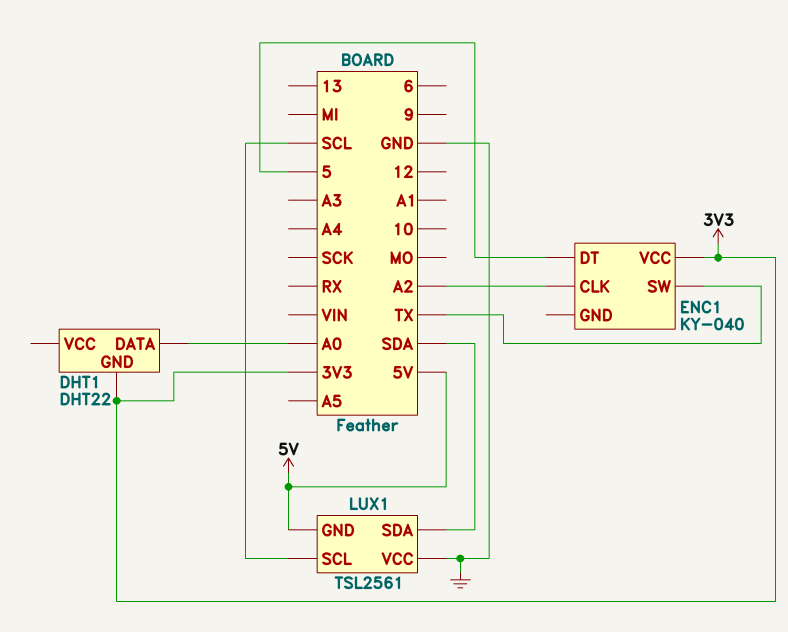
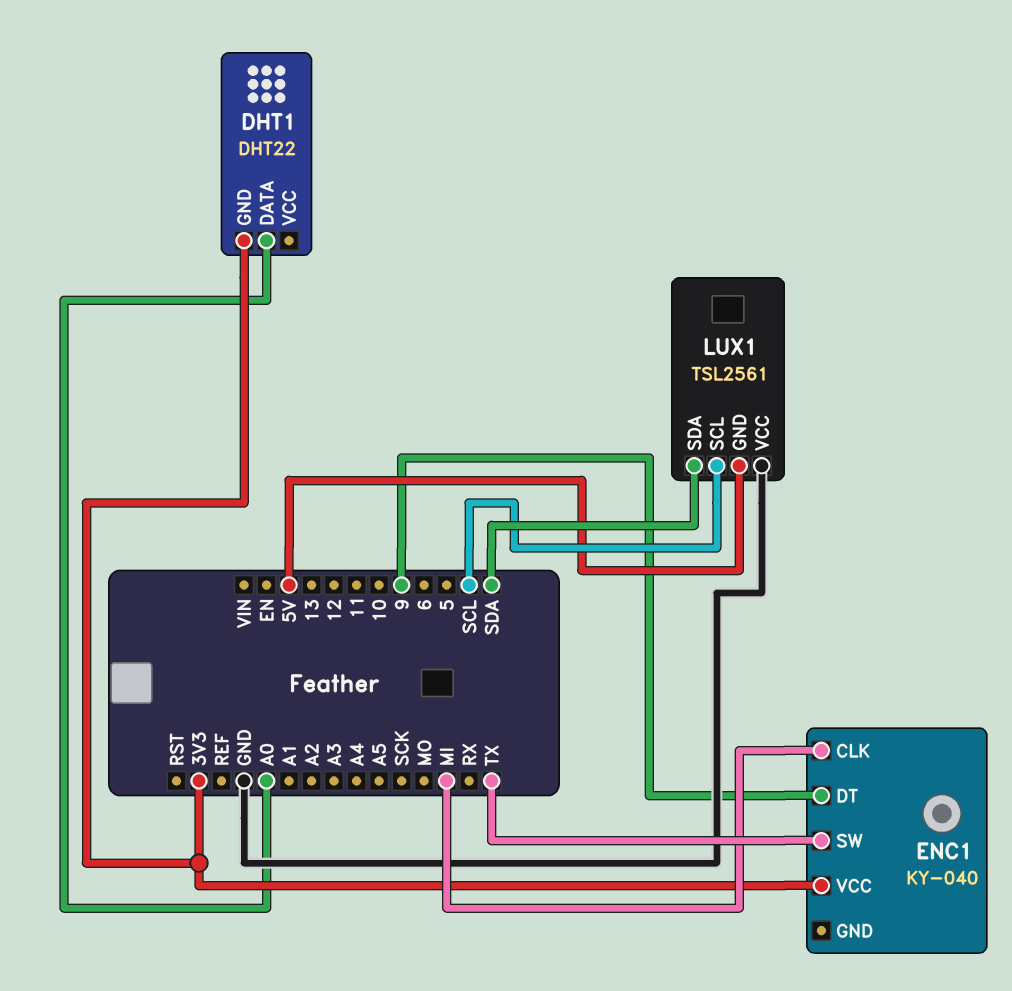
ENC1 pin CLK: A2 -> MI
ENC1 pin DT: 5 -> 9

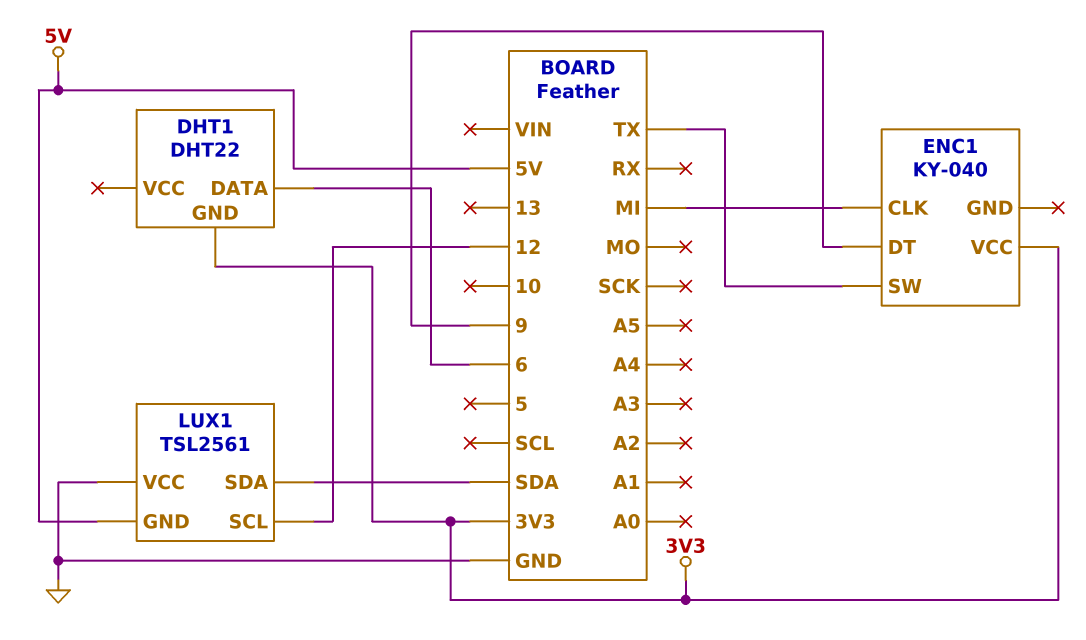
DHT1 pin DATA: A0 -> 6
LUX1 pin SCL: SCL -> 12

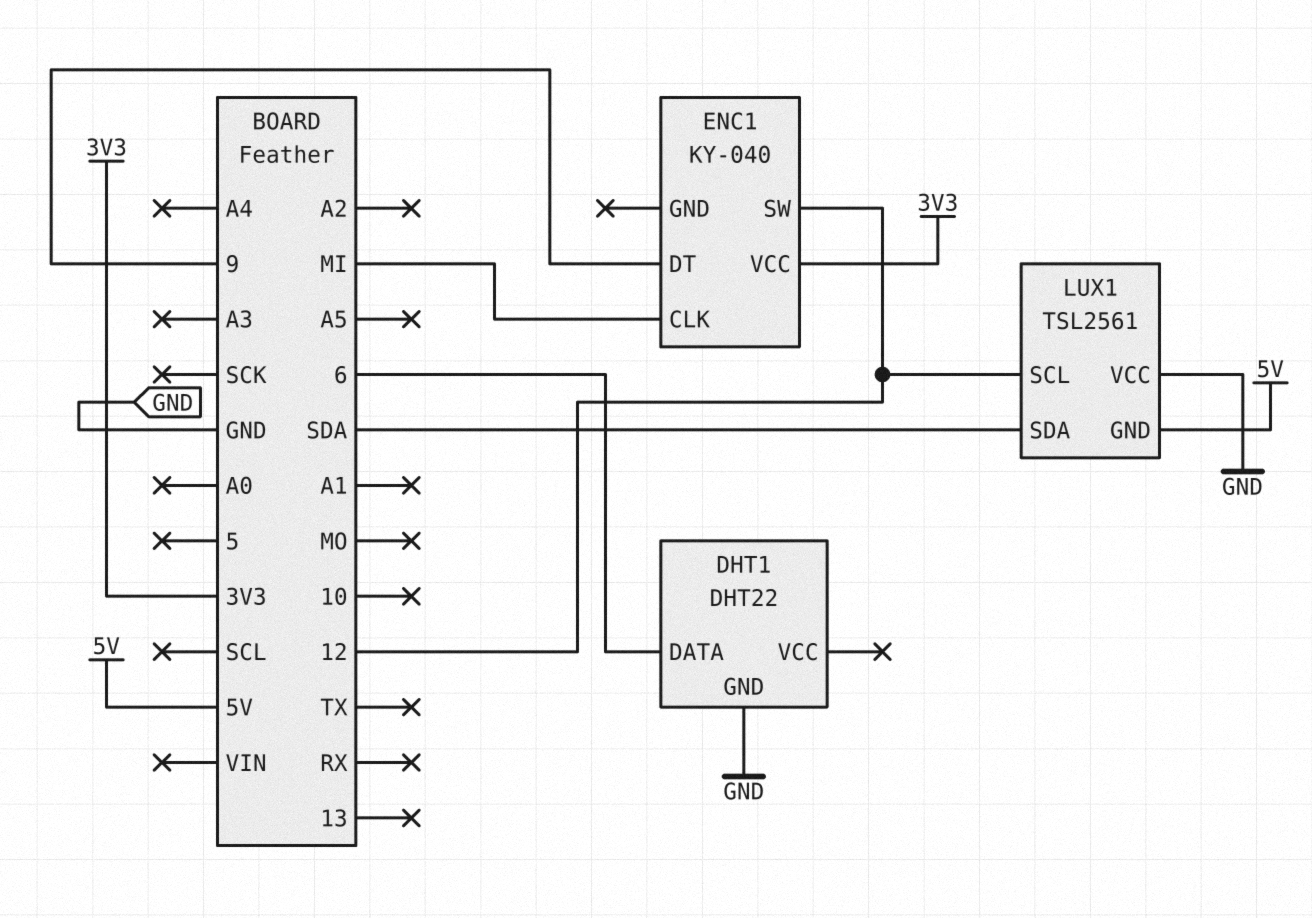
DHT1 pin GND: 3V3 -> GND
ENC1 pin SW: TX -> 12

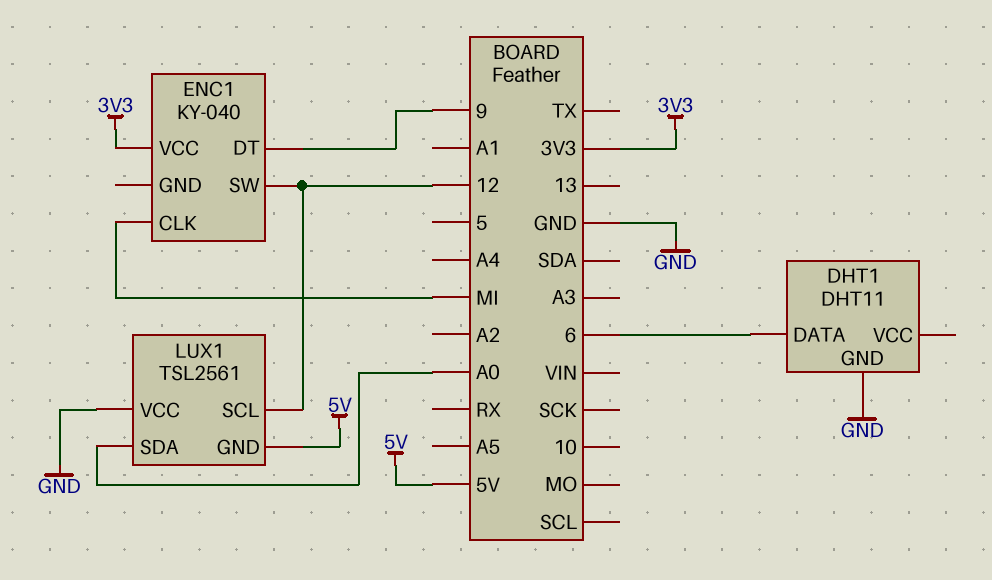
DHT1: DHT22 -> DHT11
LUX1 pin SDA: SDA -> A0

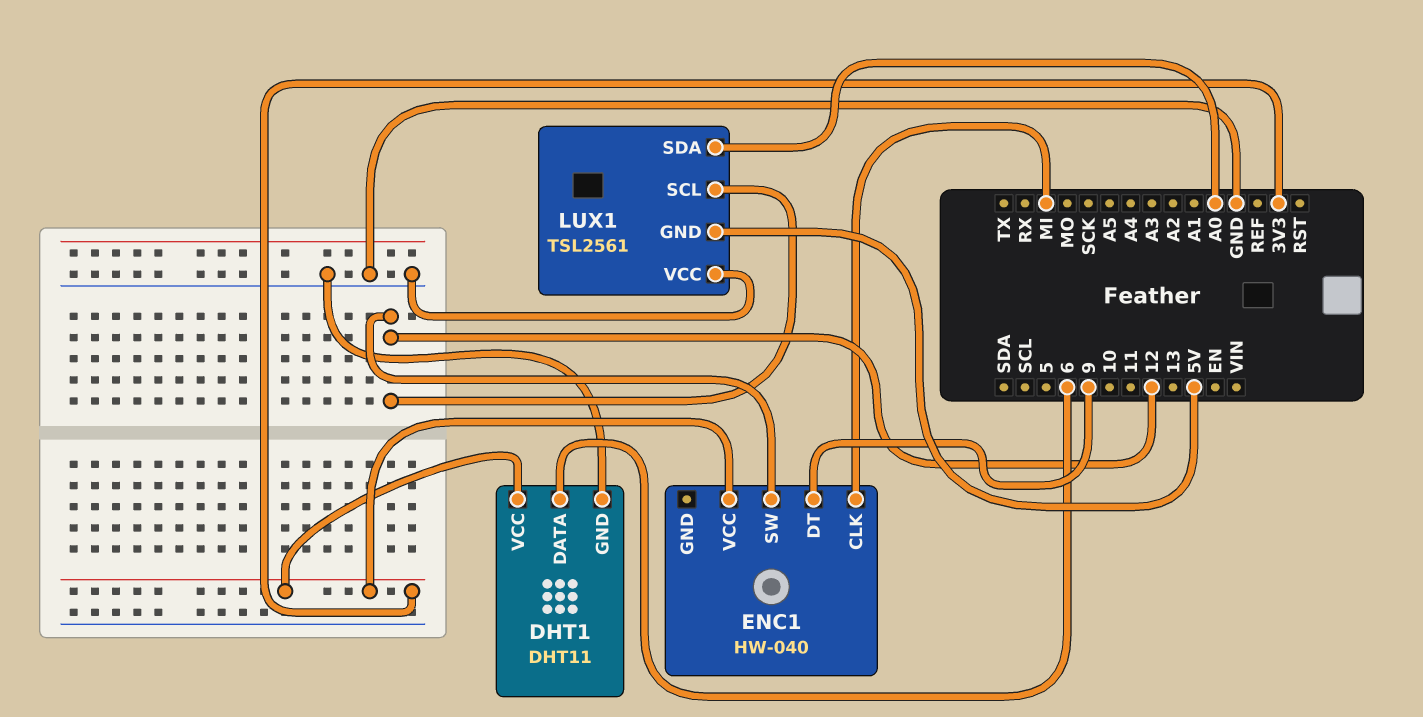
DHT1 pin VCC: none -> 3V3
ENC1: KY-040 -> HW-040

